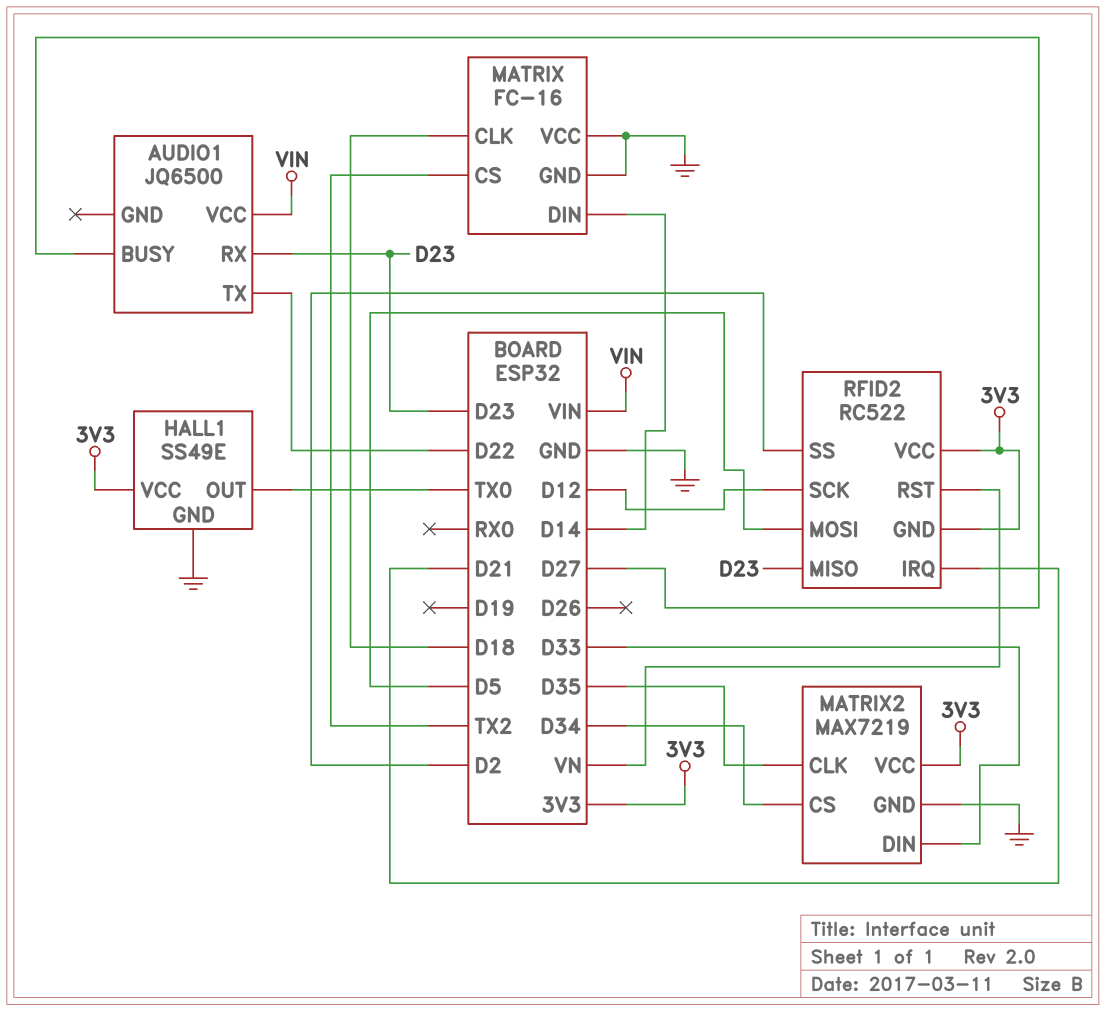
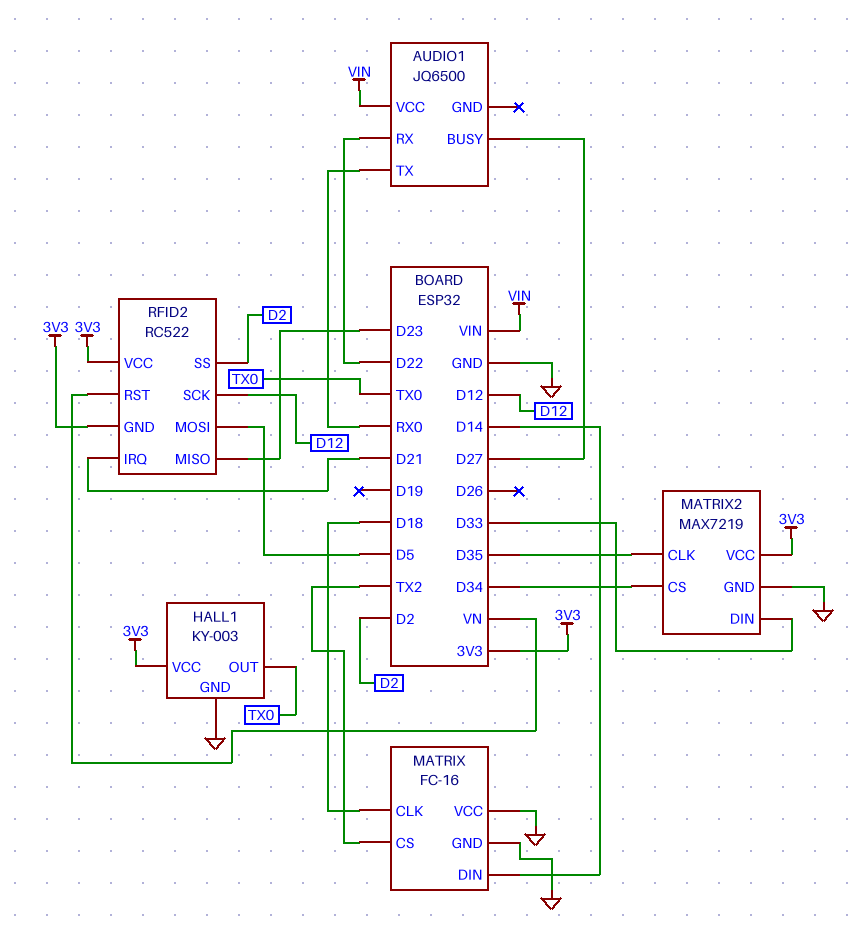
AUDIO1 pin RX: D23 -> D22
AUDIO1 pin TX: D22 -> RX0
HALL1: SS49E -> KY-003

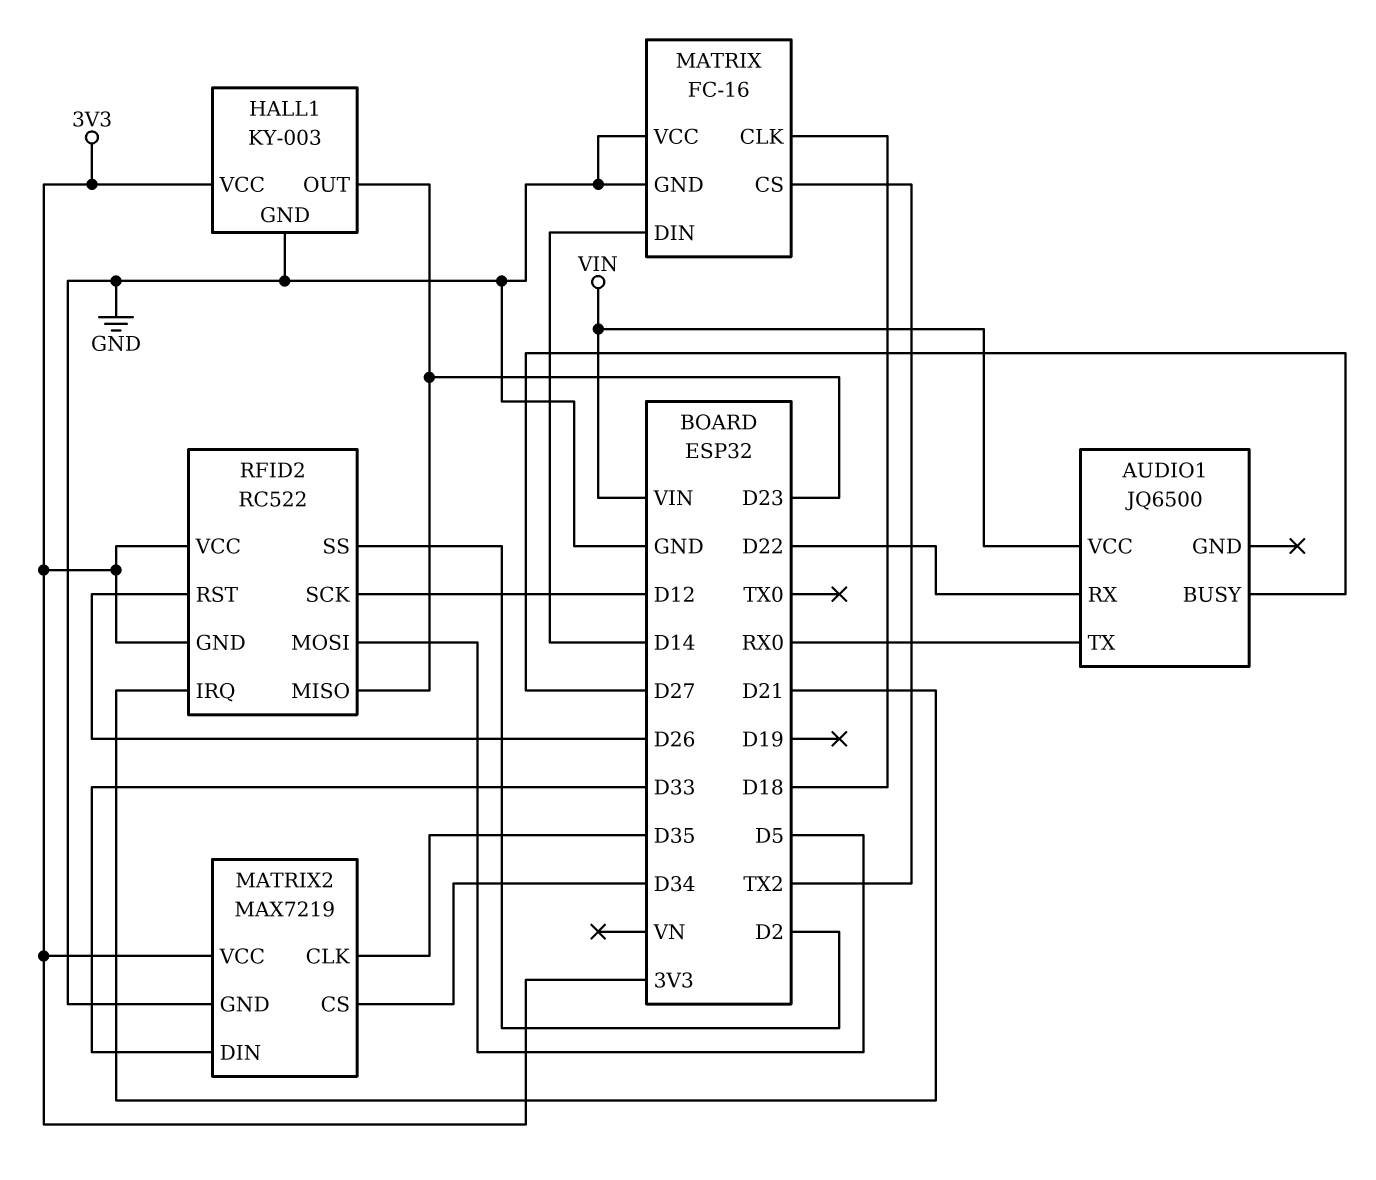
HALL1 pin OUT: TX0 -> D23
RFID2 pin RST: VN -> D26

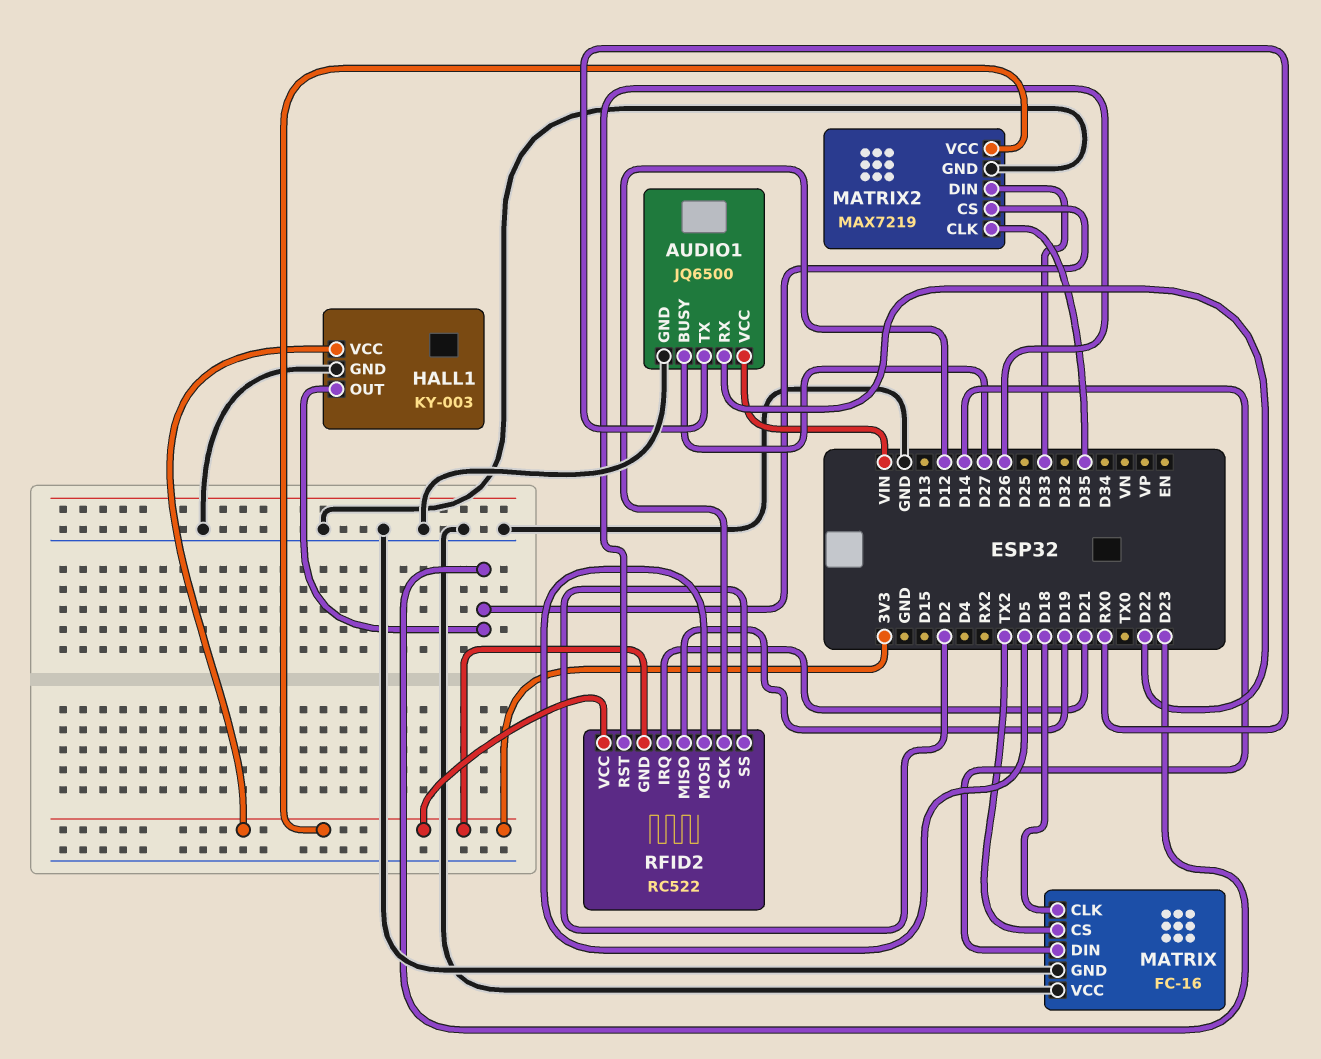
AUDIO1 pin GND: none -> GND
MATRIX2 pin CS: D34 -> D23
RFID2 pin MISO: D23 -> D19

